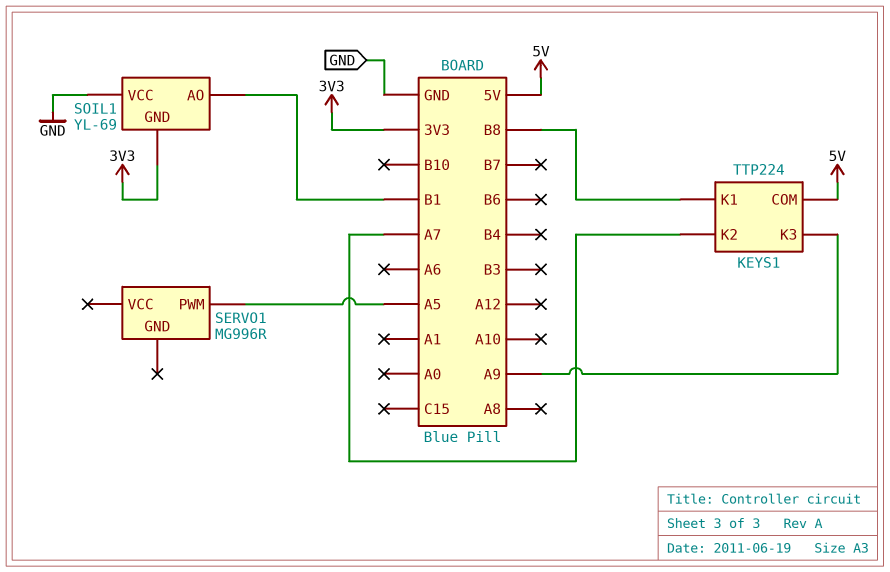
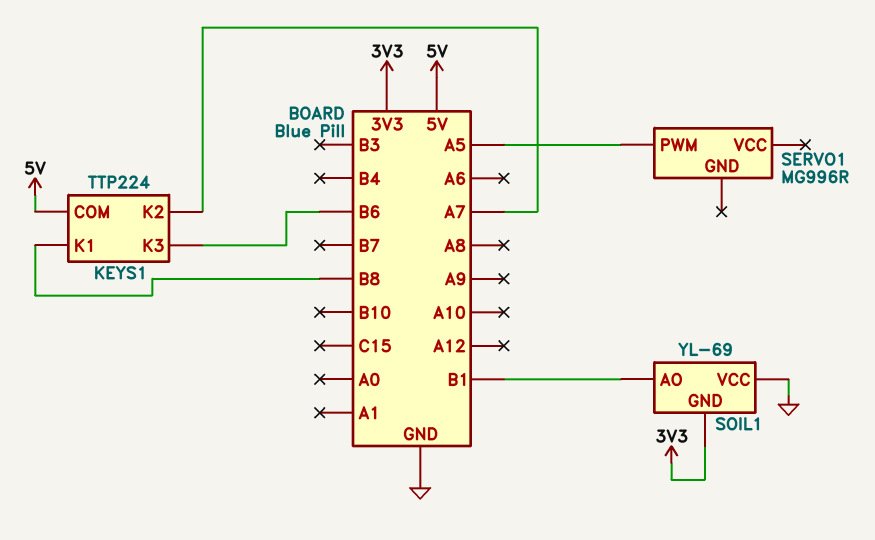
KEYS1 pin K3: A9 -> B6

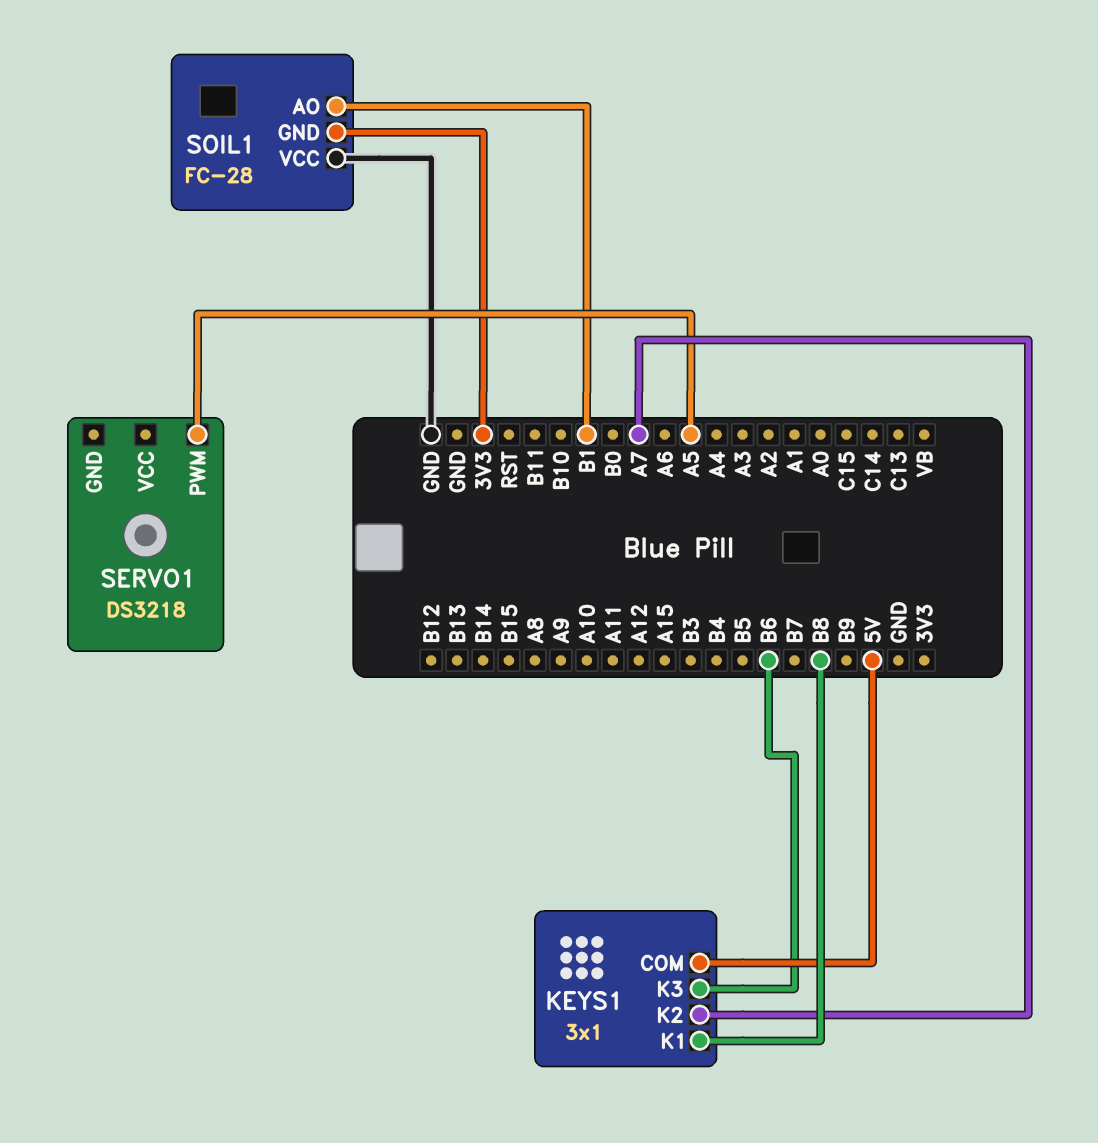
KEYS1: TTP224 -> 3x1
SERVO1: MG996R -> DS3218
SOIL1: YL-69 -> FC-28

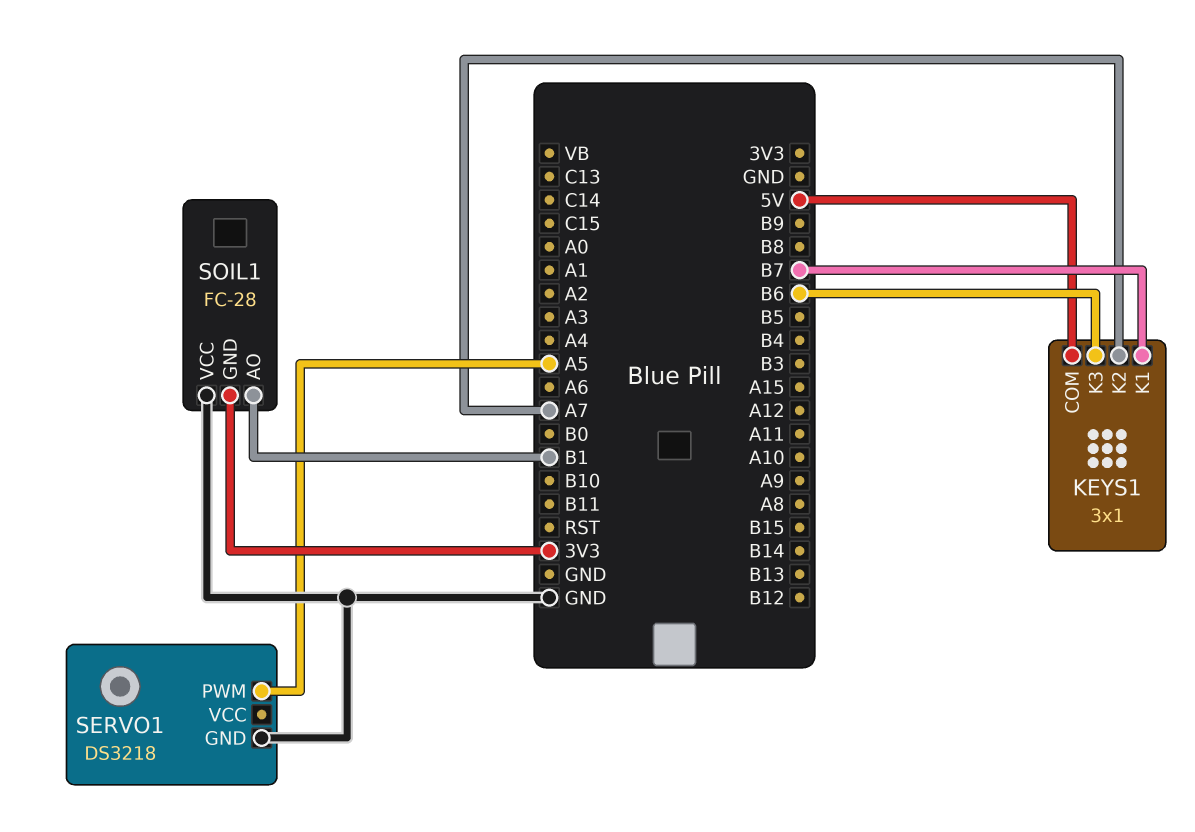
KEYS1 pin K1: B8 -> B7
SERVO1 pin GND: none -> GND

